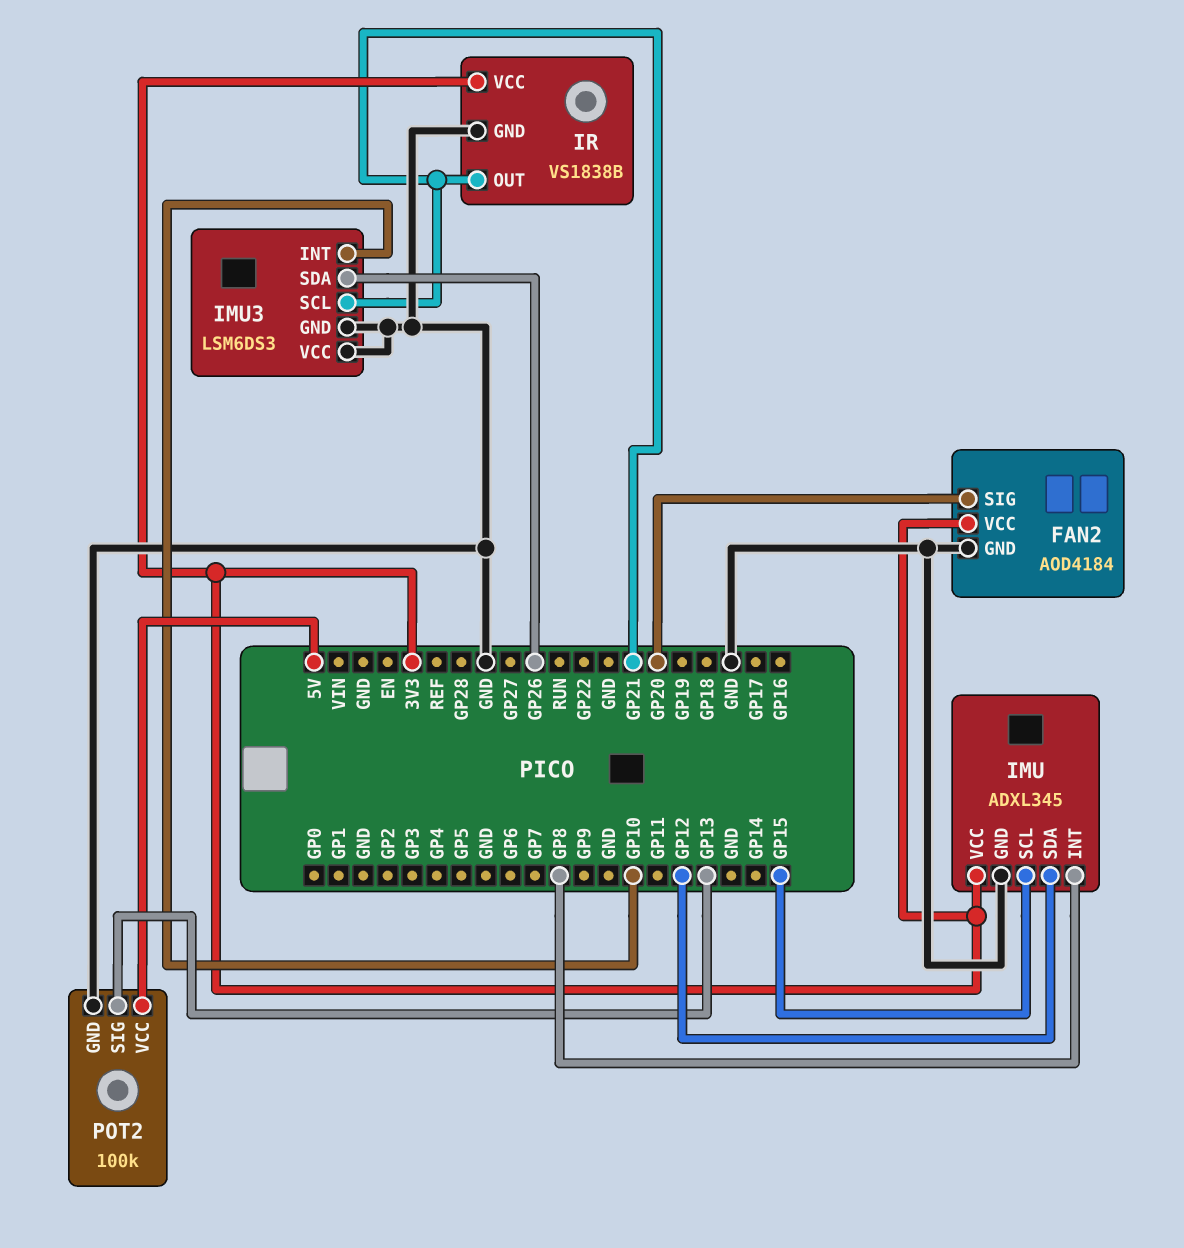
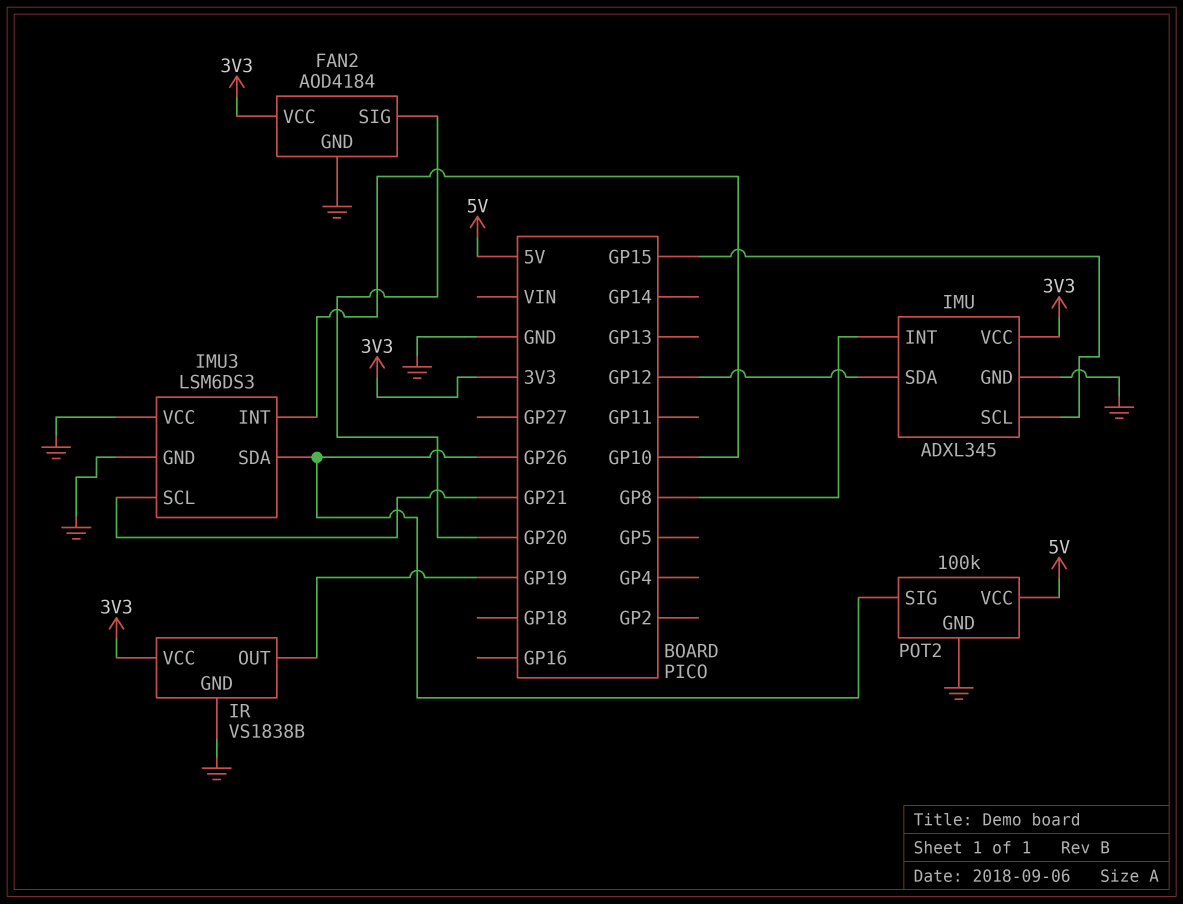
IR pin OUT: GP21 -> GP19
POT2 pin SIG: GP13 -> GP26

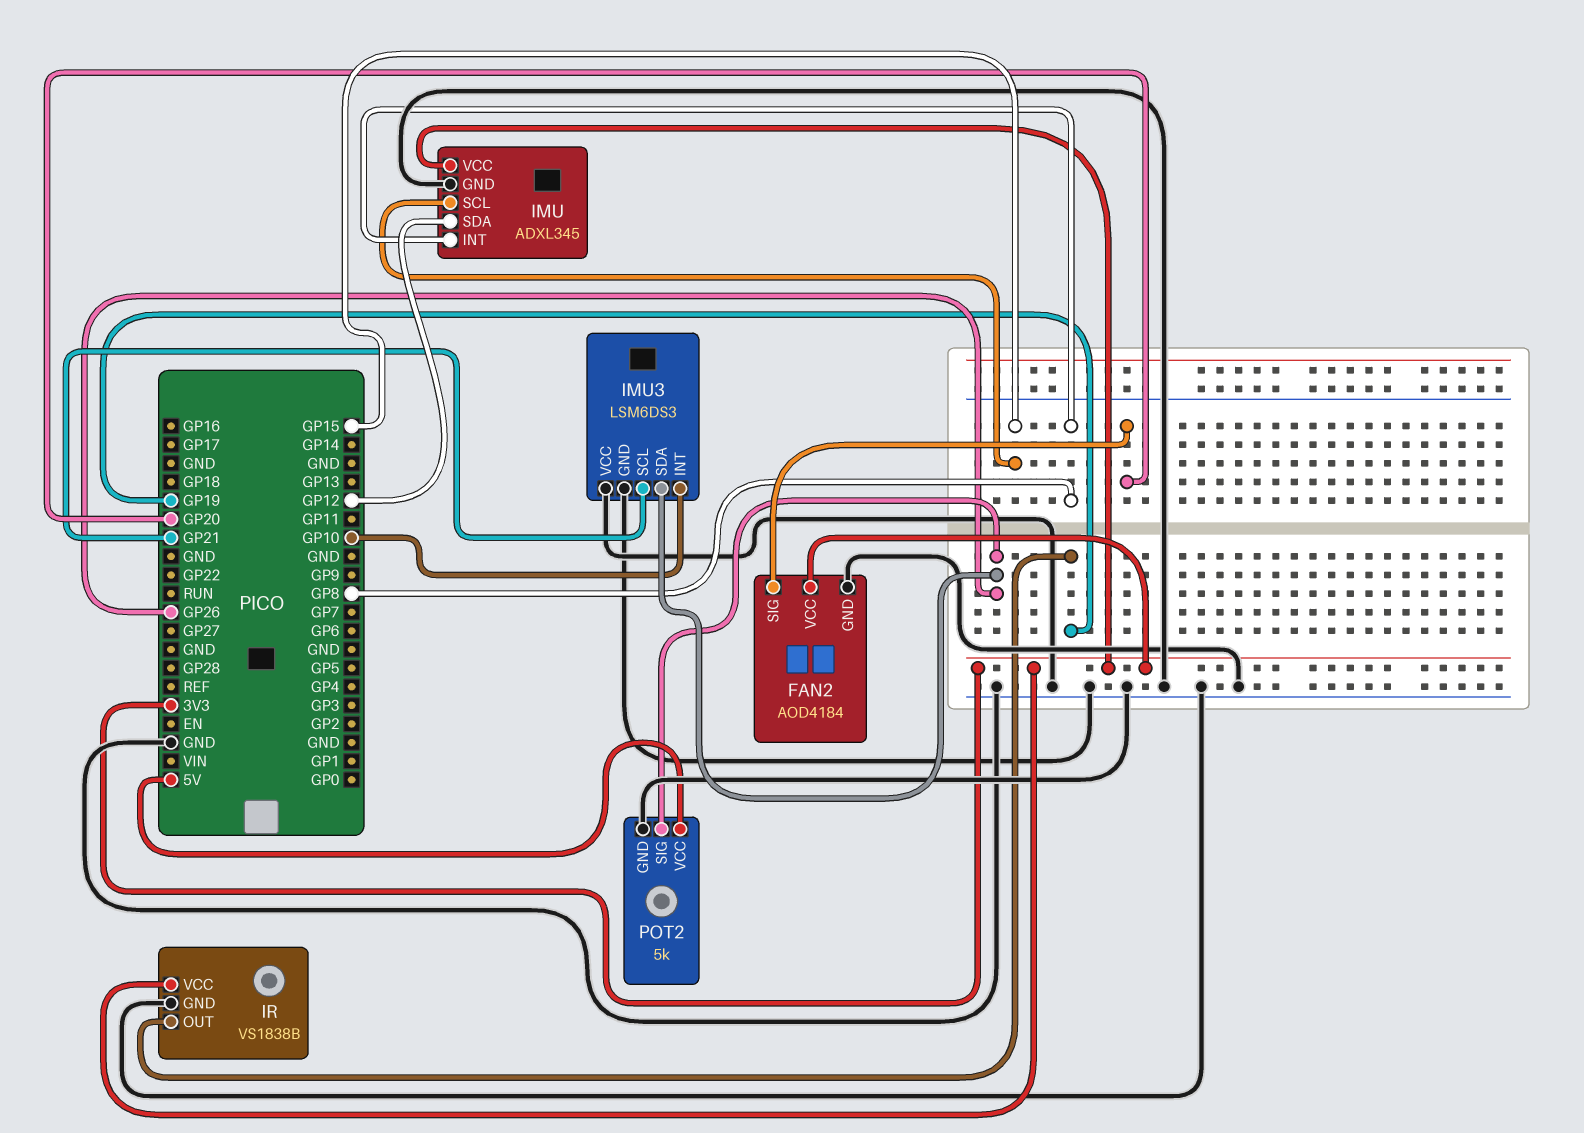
POT2: 100k -> 5k

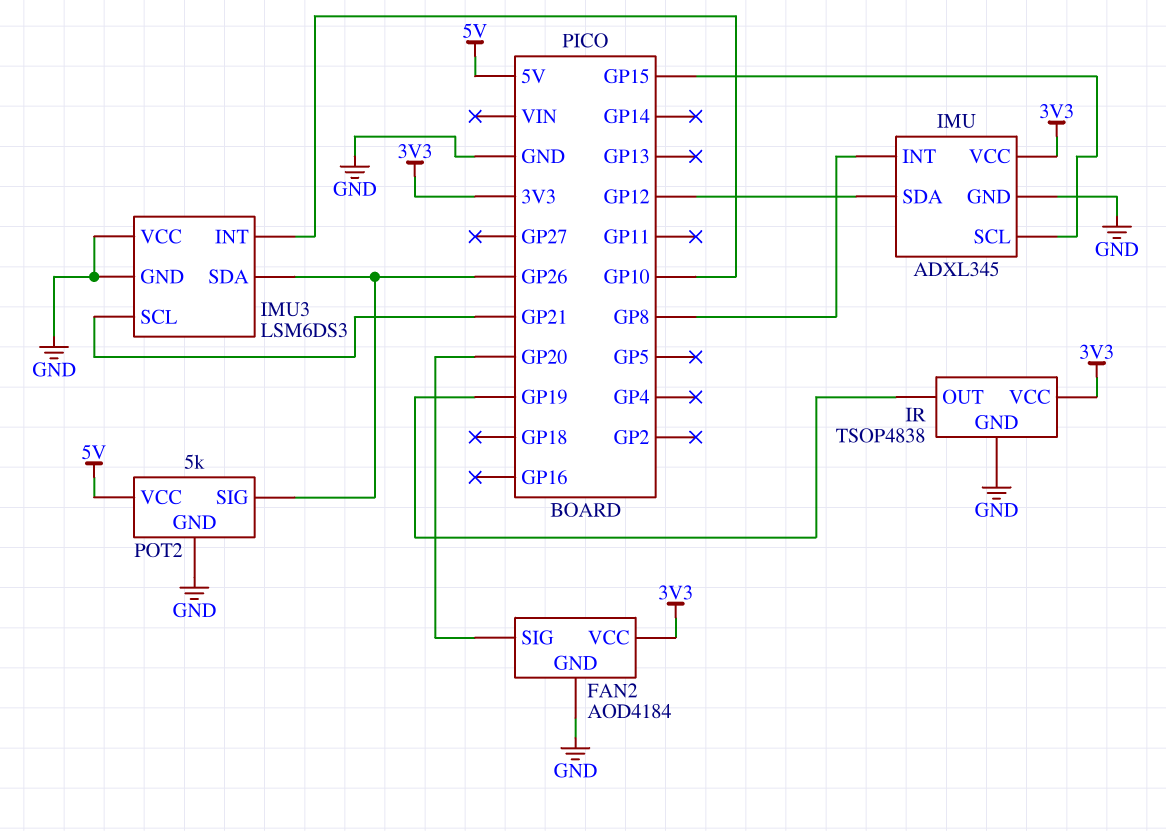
IR: VS1838B -> TSOP4838

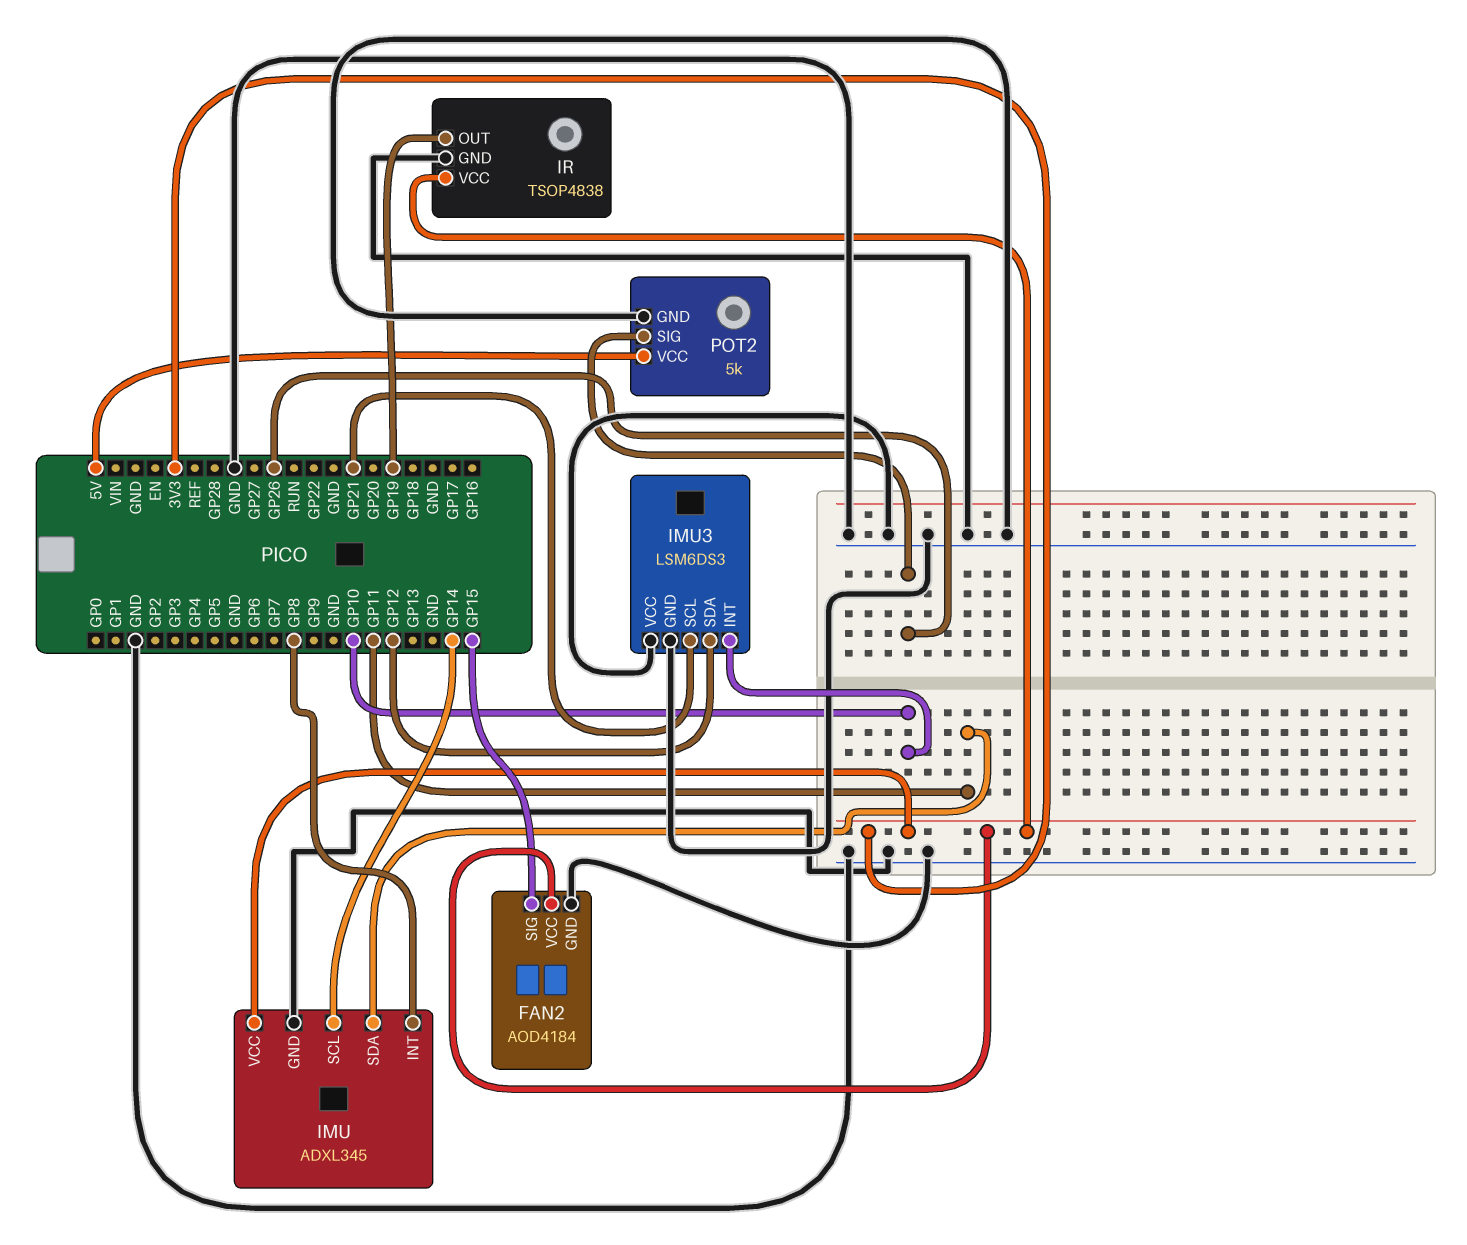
FAN2 pin SIG: GP20 -> GP15
IMU pin SCL: GP15 -> GP14
IMU pin SDA: GP12 -> GP11
IMU3 pin SDA: GP26 -> GP12

